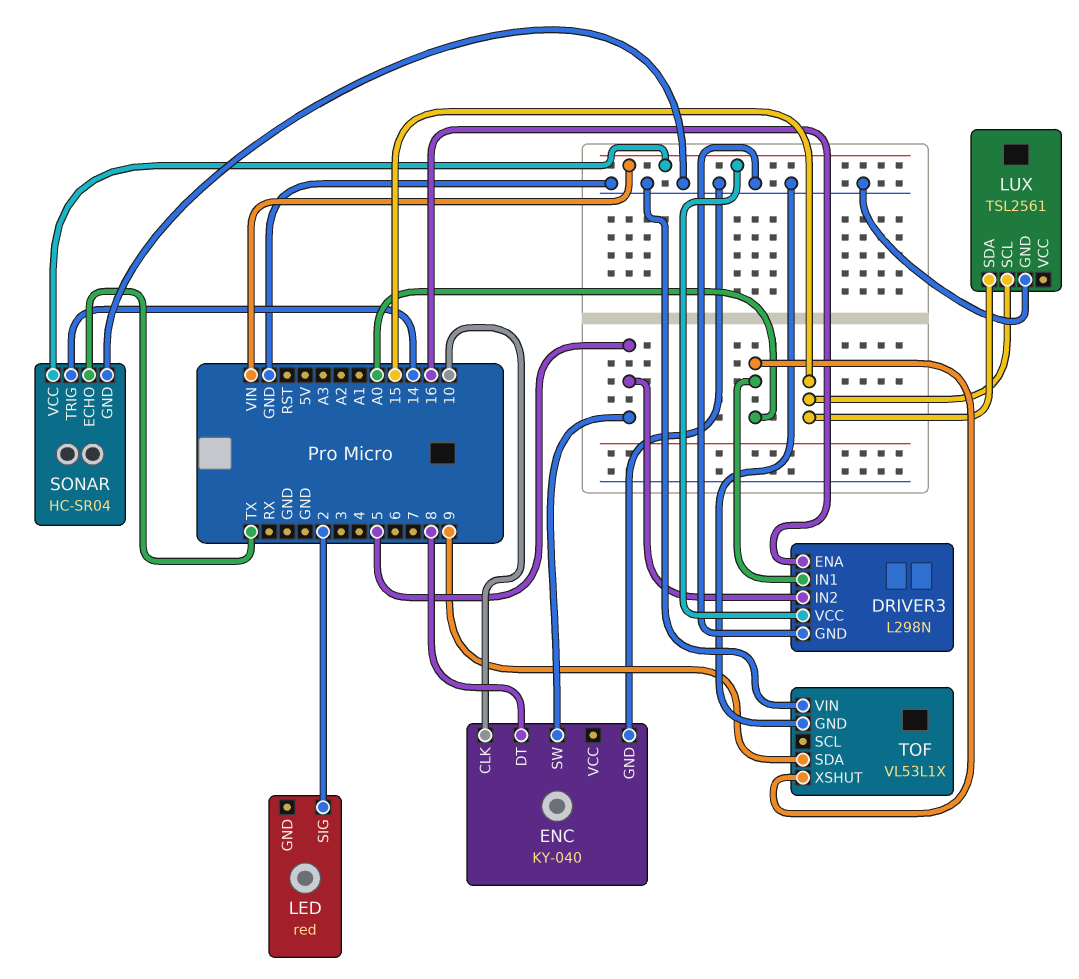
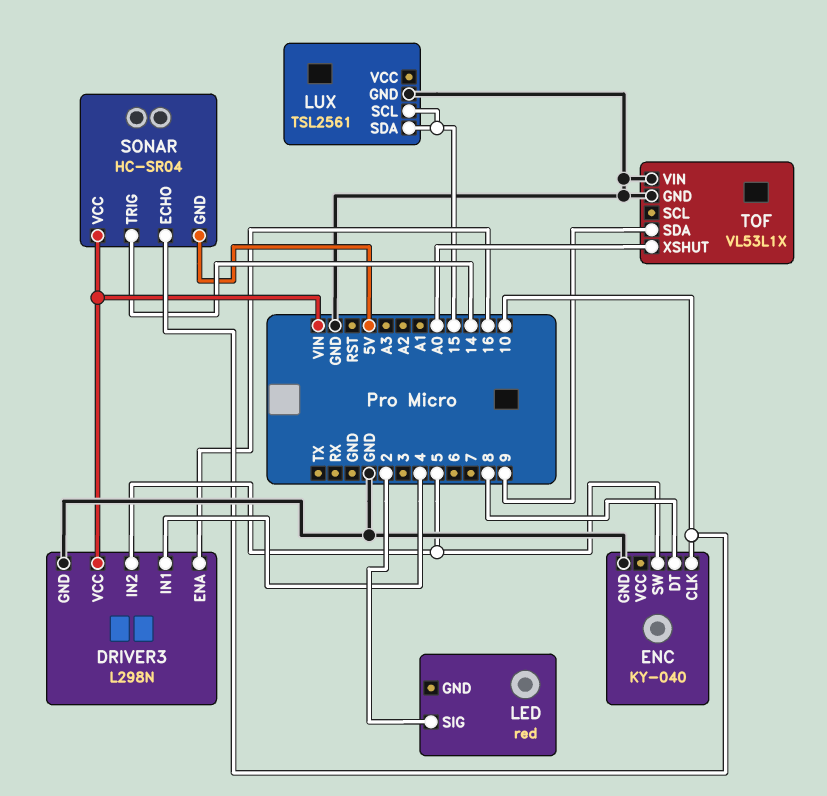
DRIVER3 pin IN1: A0 -> 4
SONAR pin ECHO: TX -> 10
SONAR pin GND: GND -> 5V

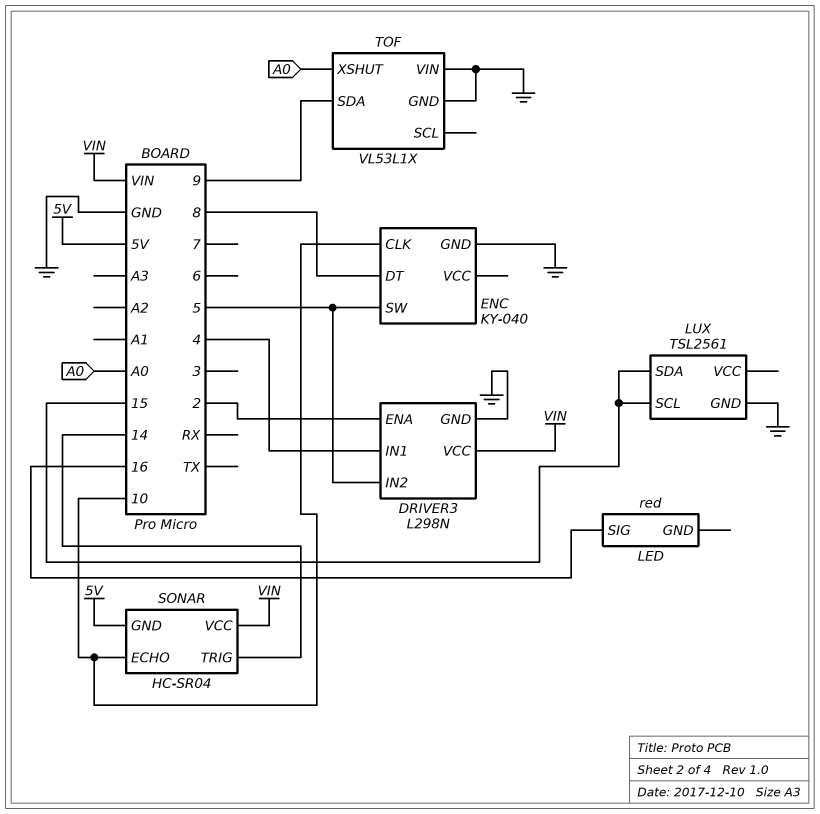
DRIVER3 pin ENA: 16 -> 2
LED pin SIG: 2 -> 16

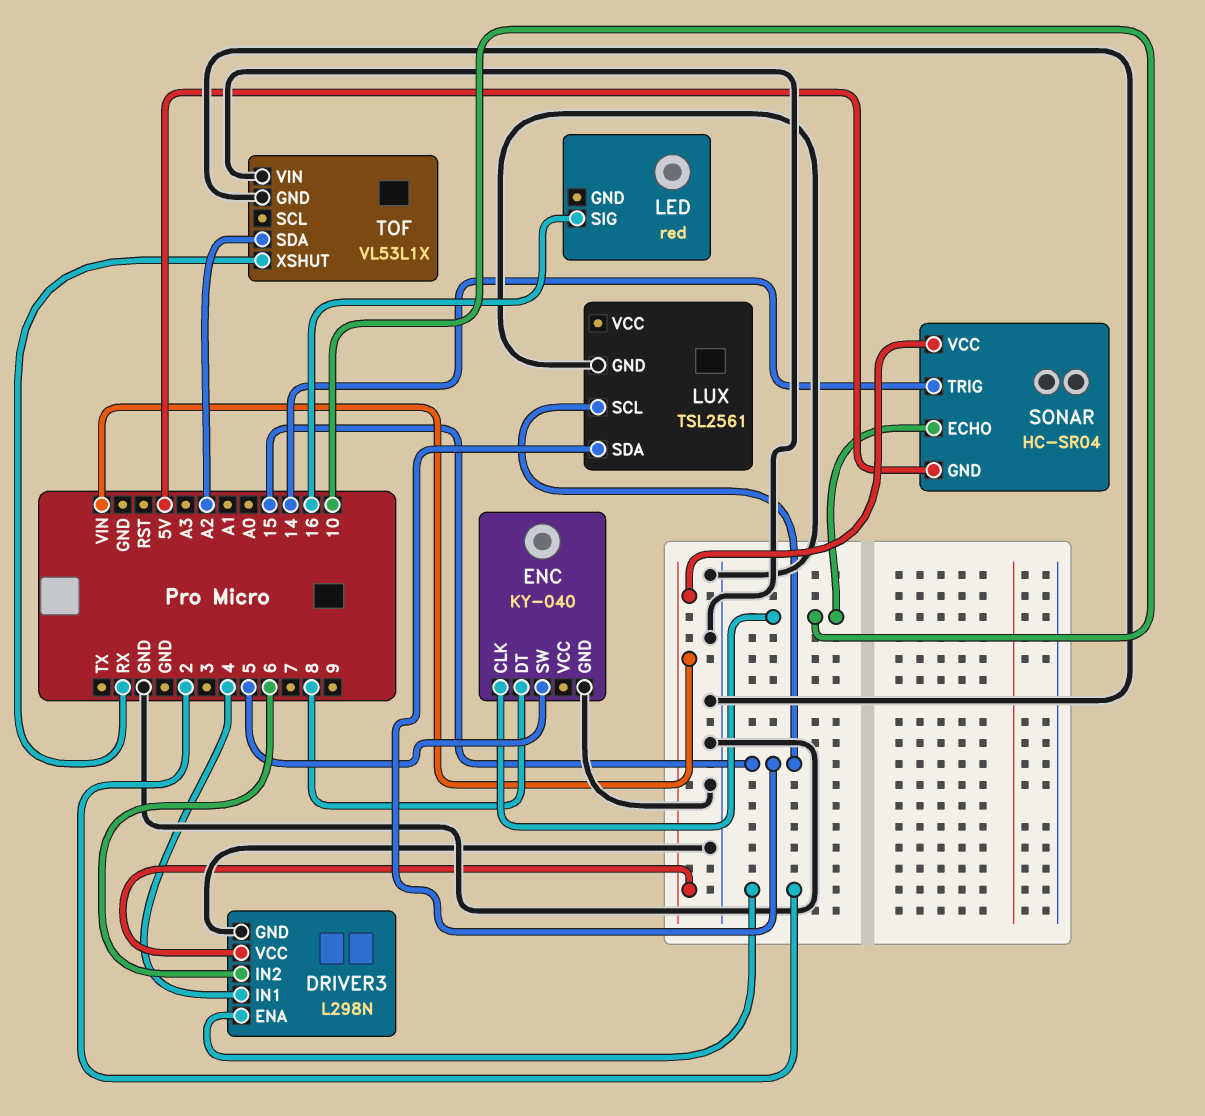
DRIVER3 pin IN2: 5 -> 6
TOF pin SDA: 9 -> A2
TOF pin XSHUT: A0 -> RX

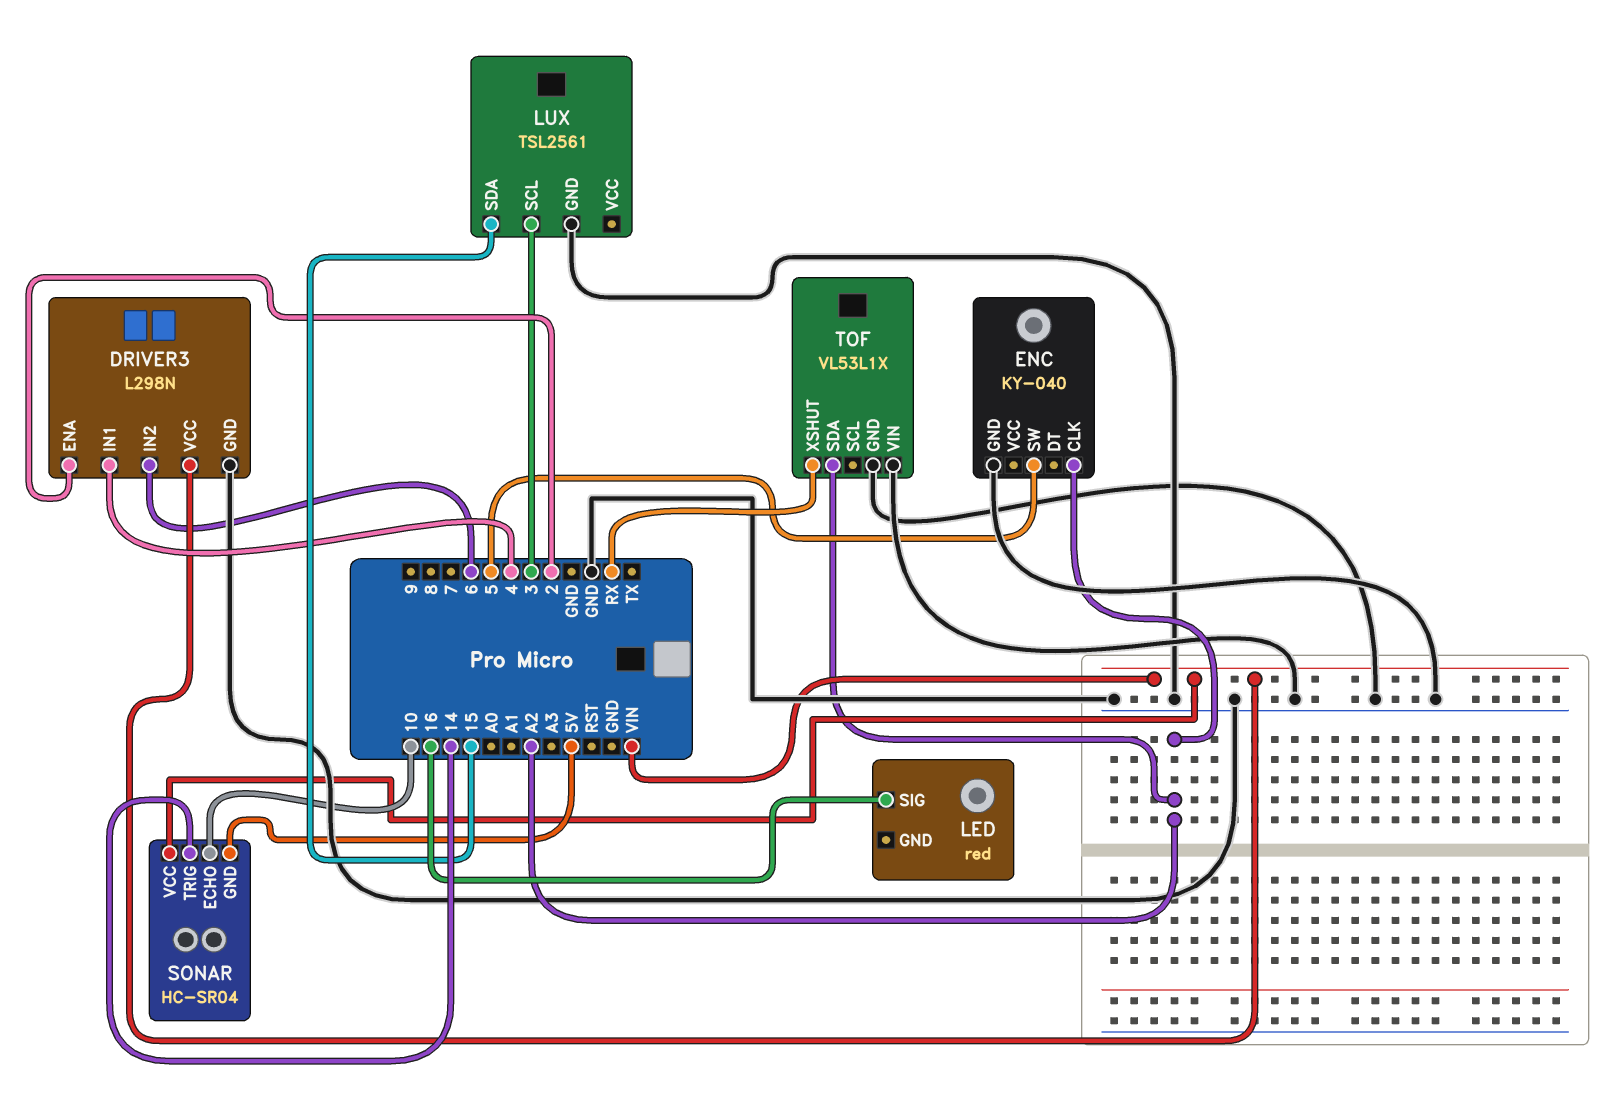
ENC pin CLK: 10 -> A2
ENC pin DT: 8 -> none
LUX pin SCL: 15 -> 3

